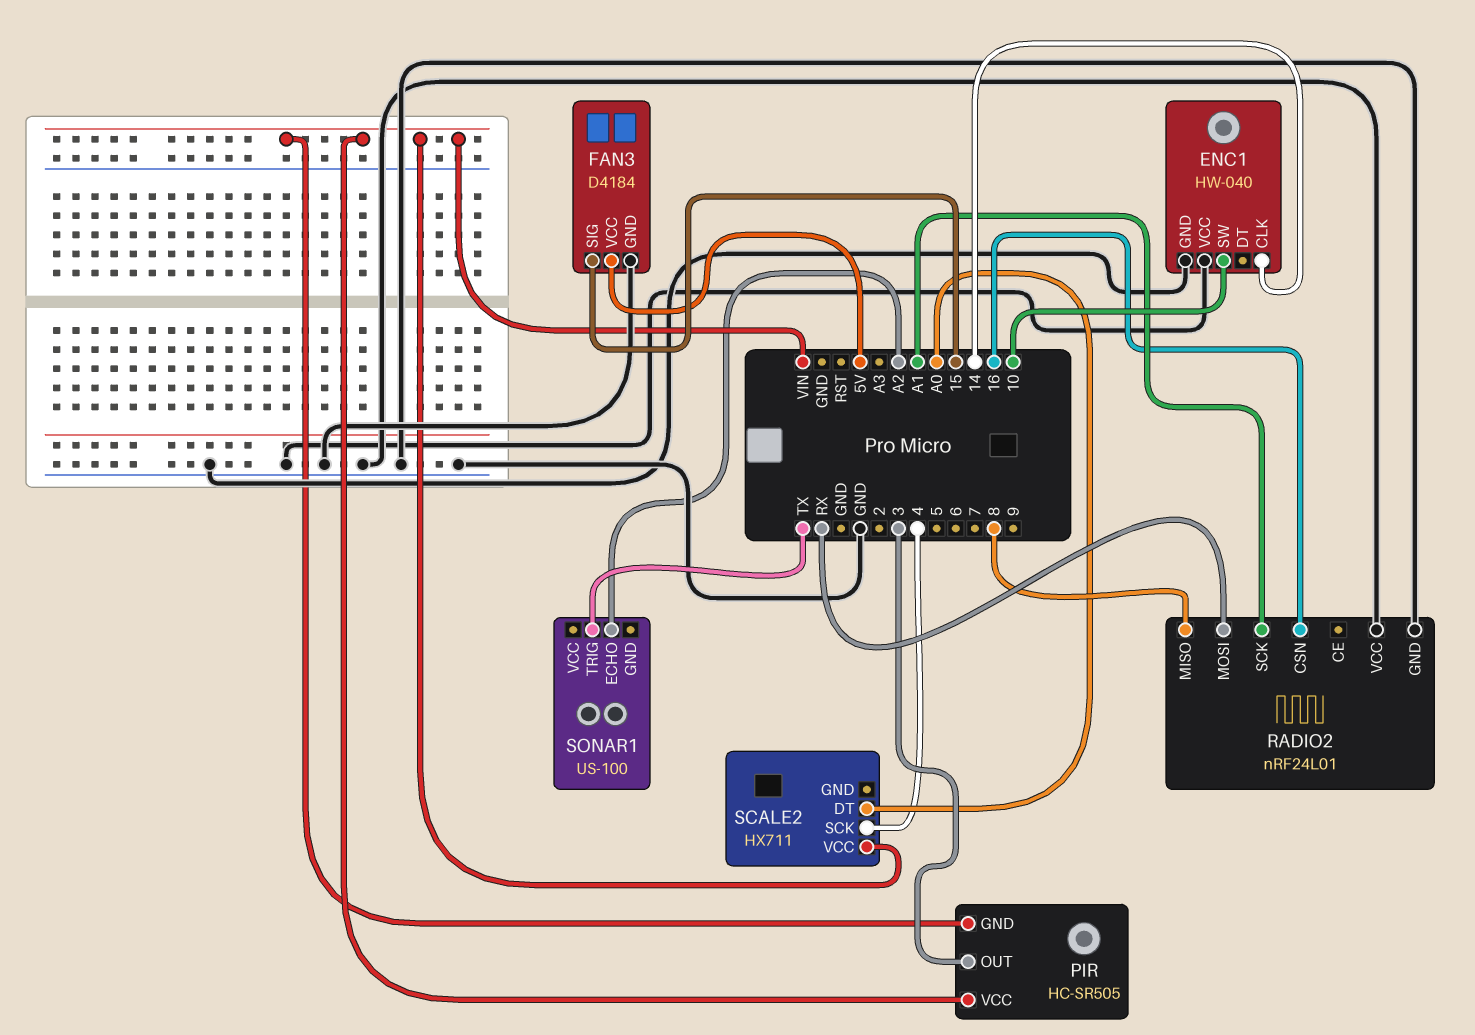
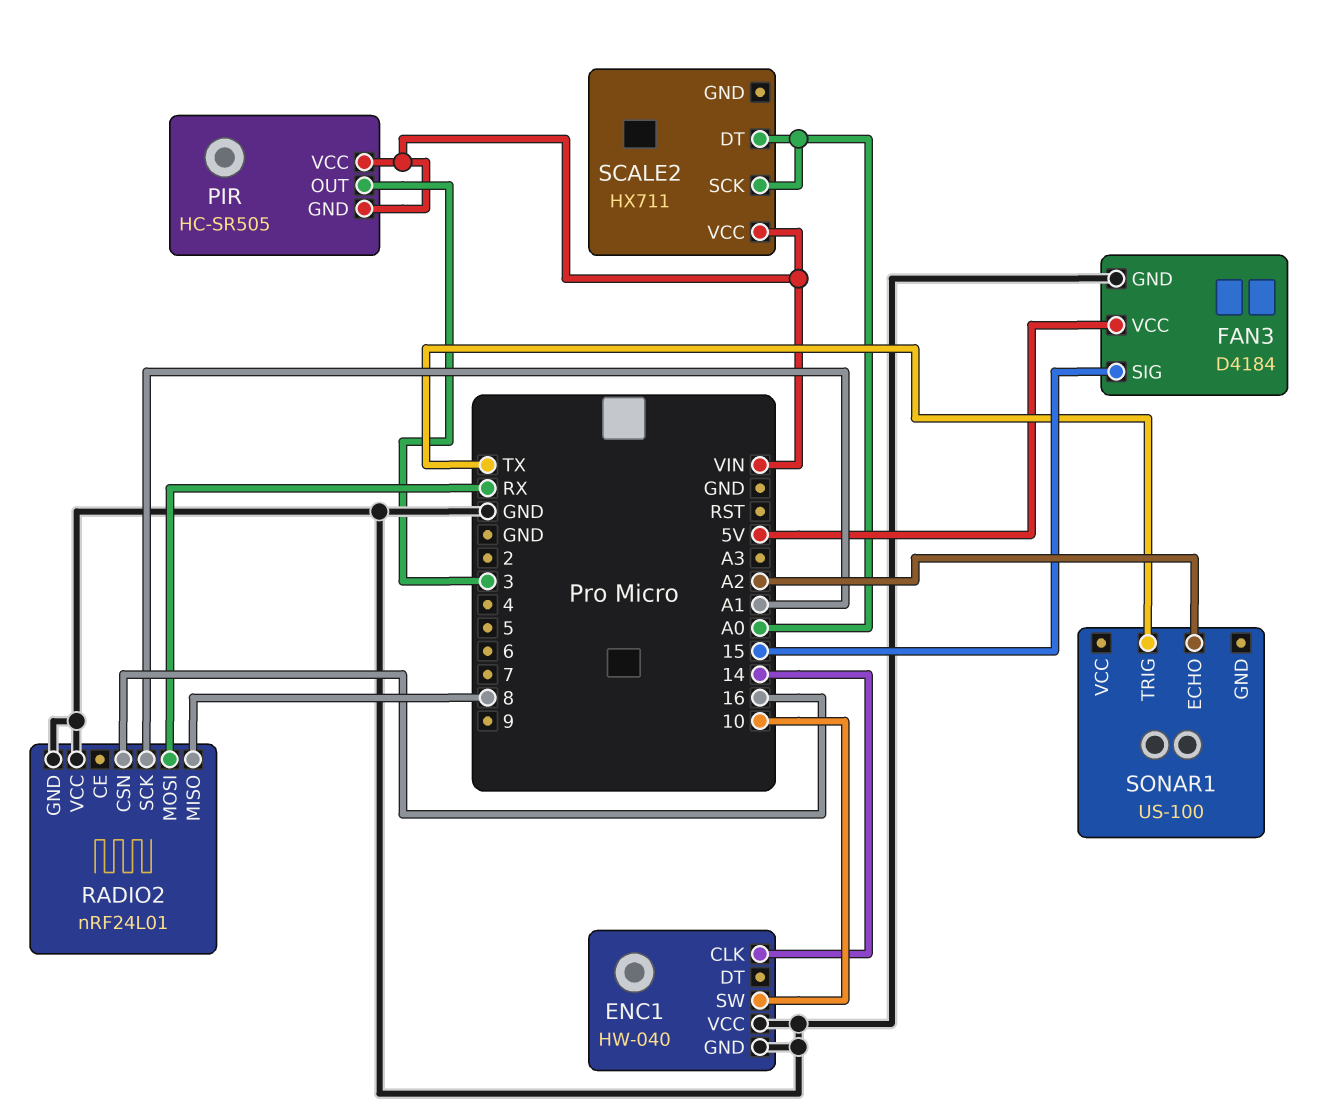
SCALE2 pin SCK: 4 -> A0

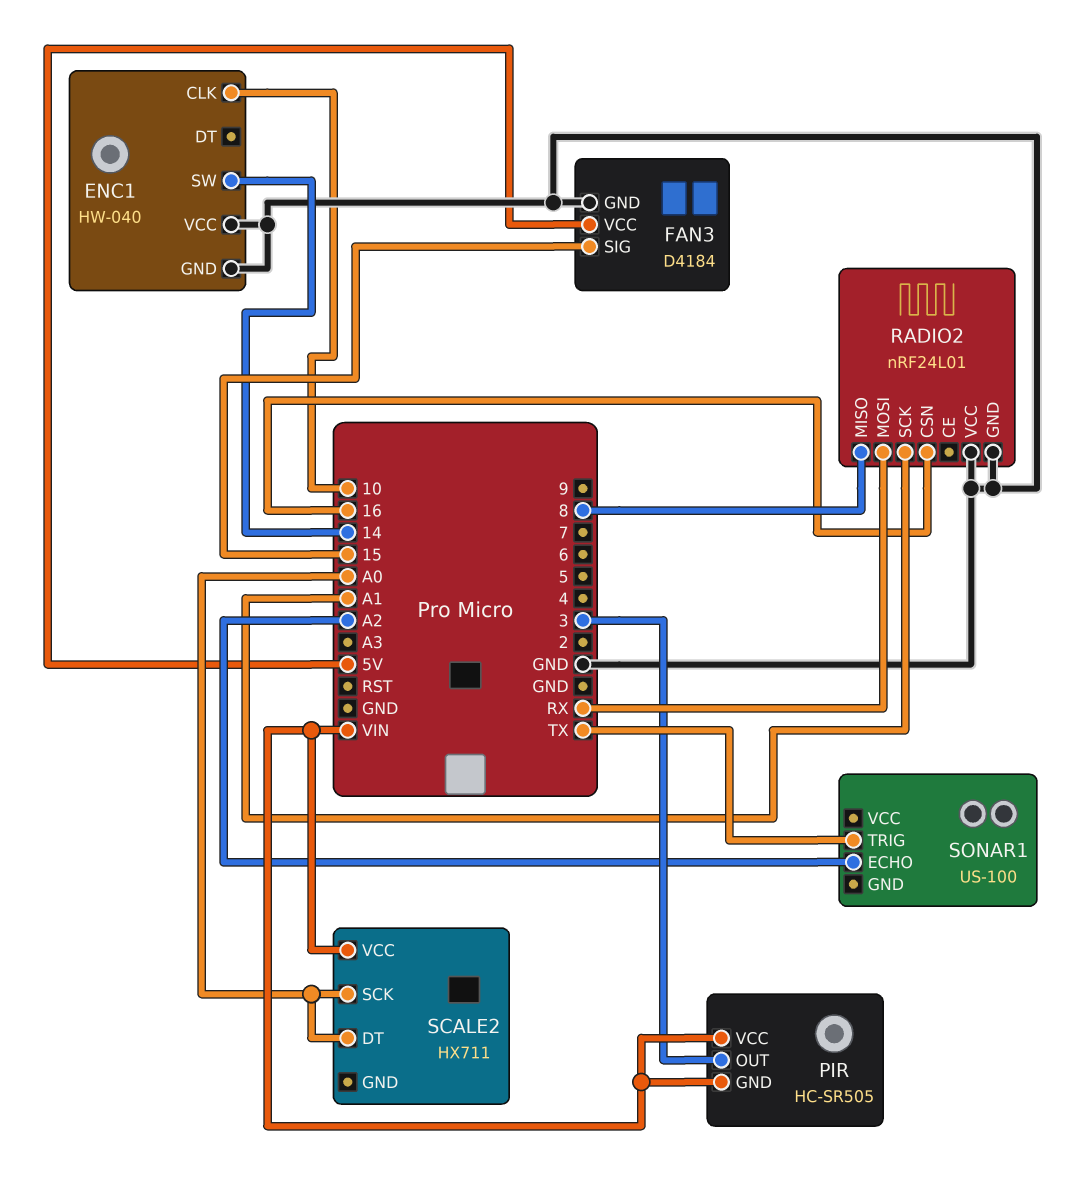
ENC1 pin CLK: 14 -> 10
ENC1 pin SW: 10 -> 14

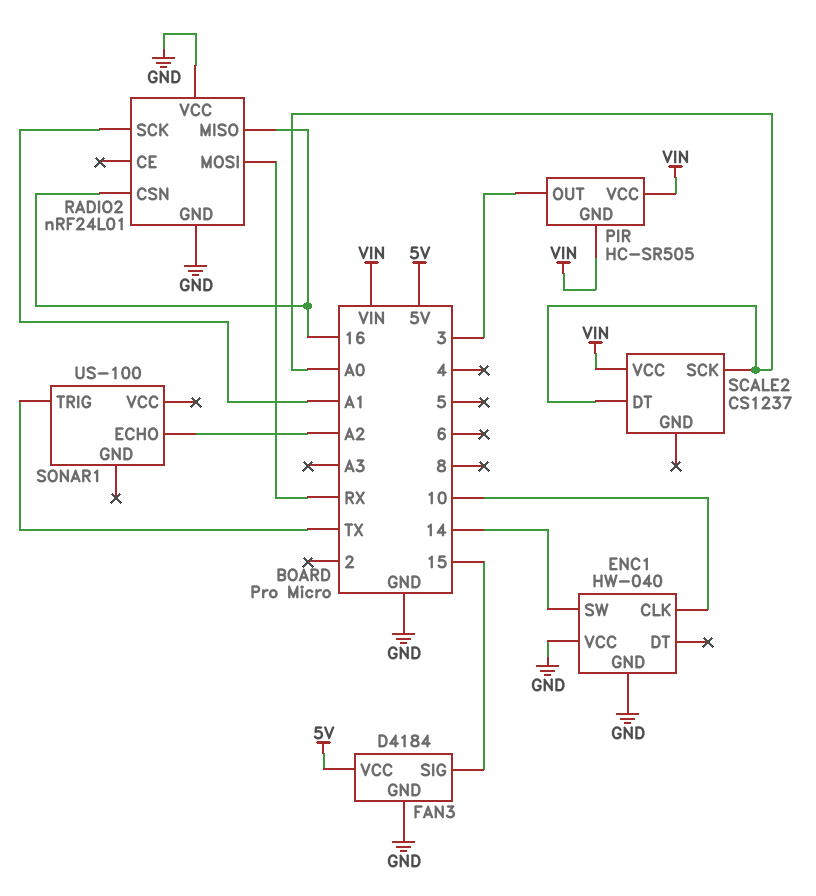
RADIO2 pin MISO: 8 -> 16
SCALE2: HX711 -> CS1237

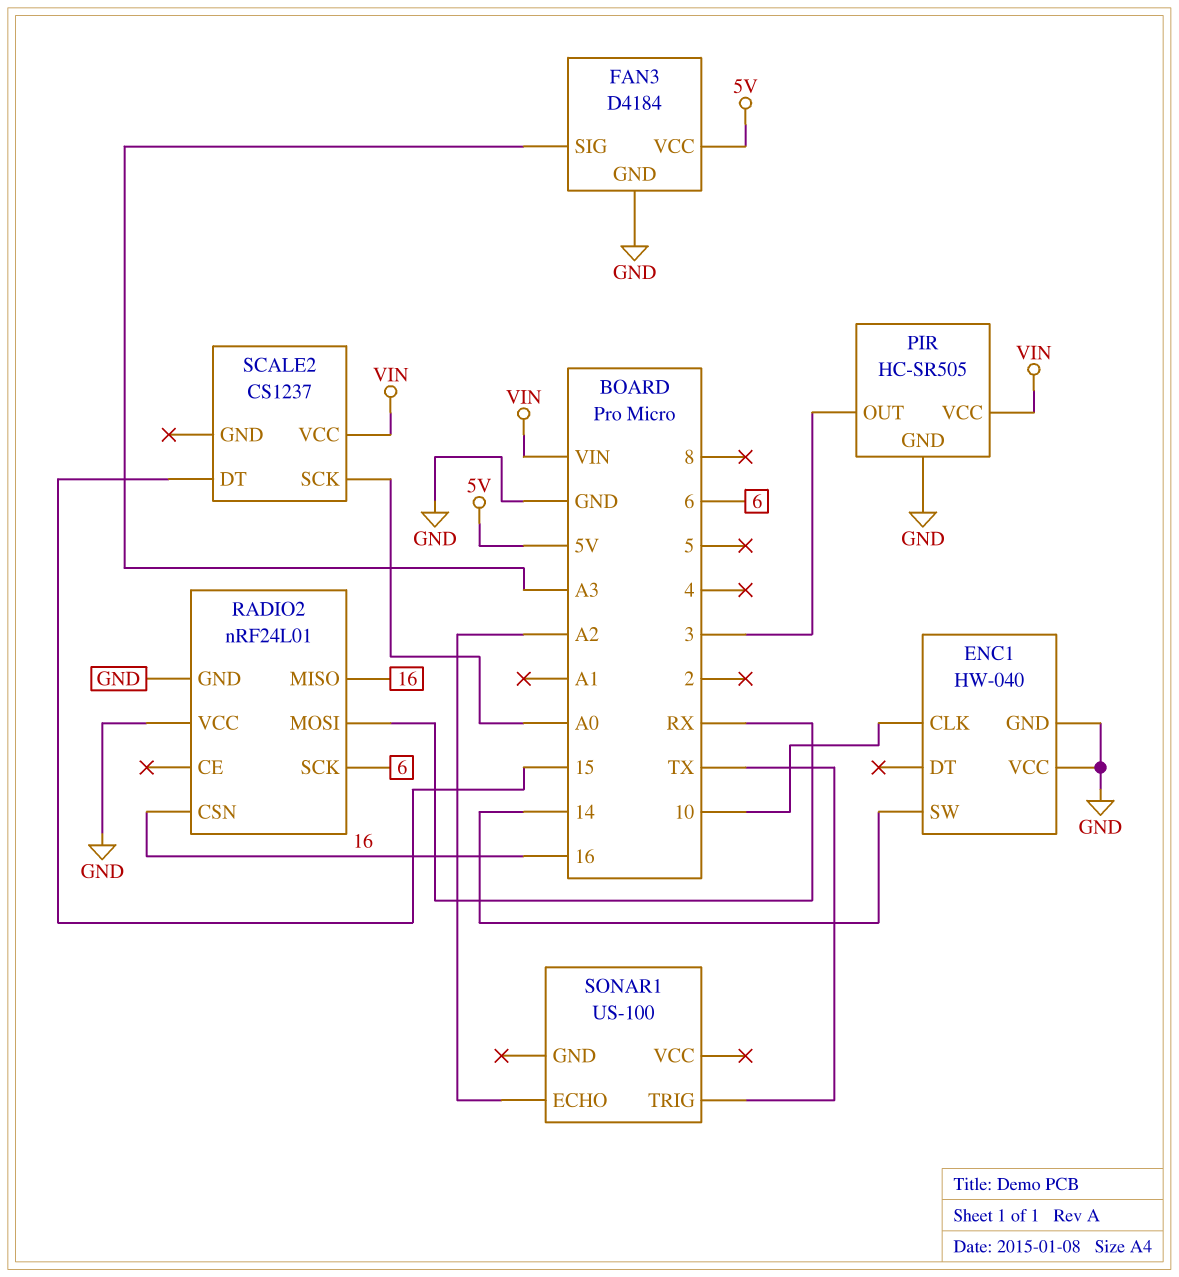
FAN3 pin SIG: 15 -> A3
PIR pin GND: VIN -> GND
RADIO2 pin SCK: A1 -> 6
SCALE2 pin DT: A0 -> 15

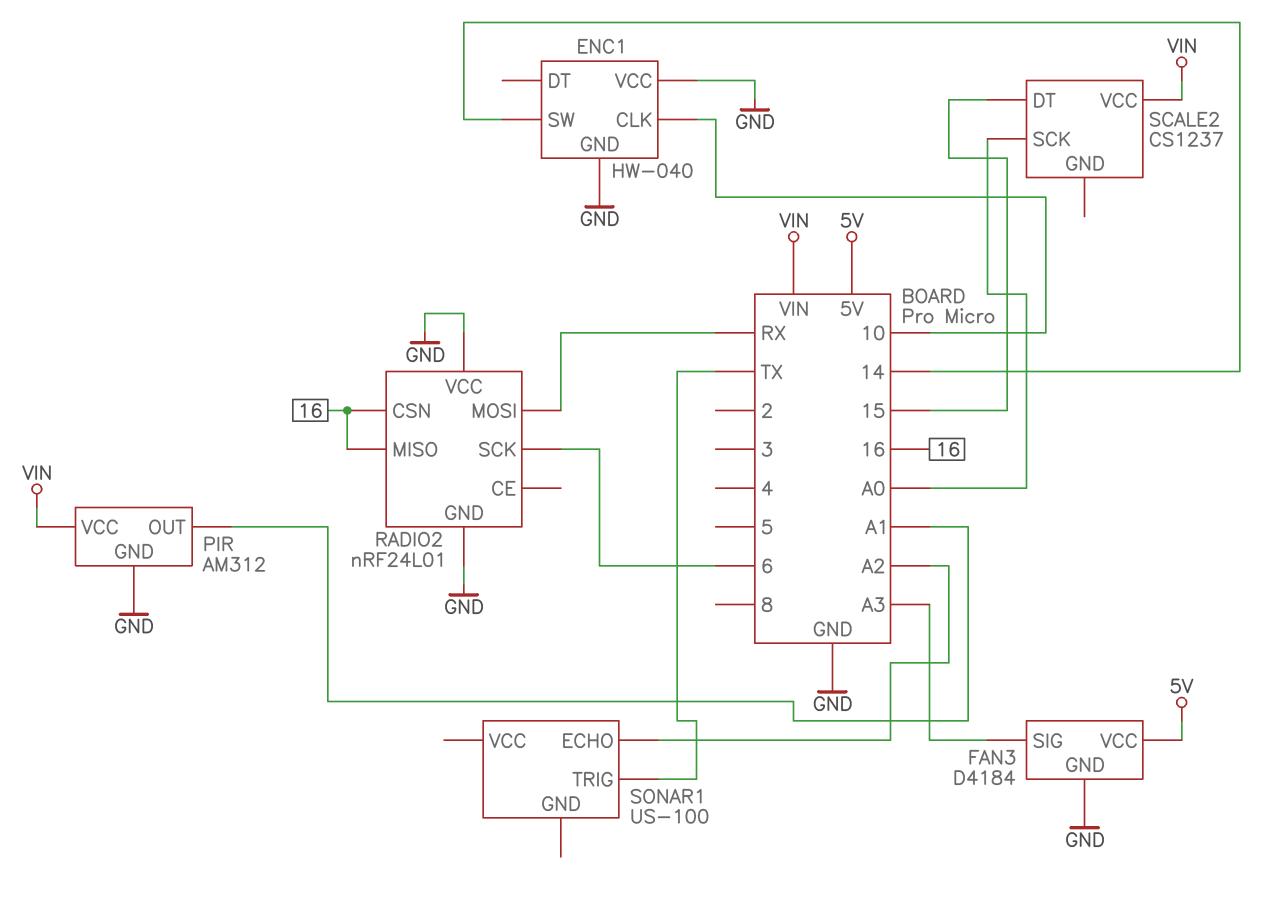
PIR: HC-SR505 -> AM312
PIR pin OUT: 3 -> A1

